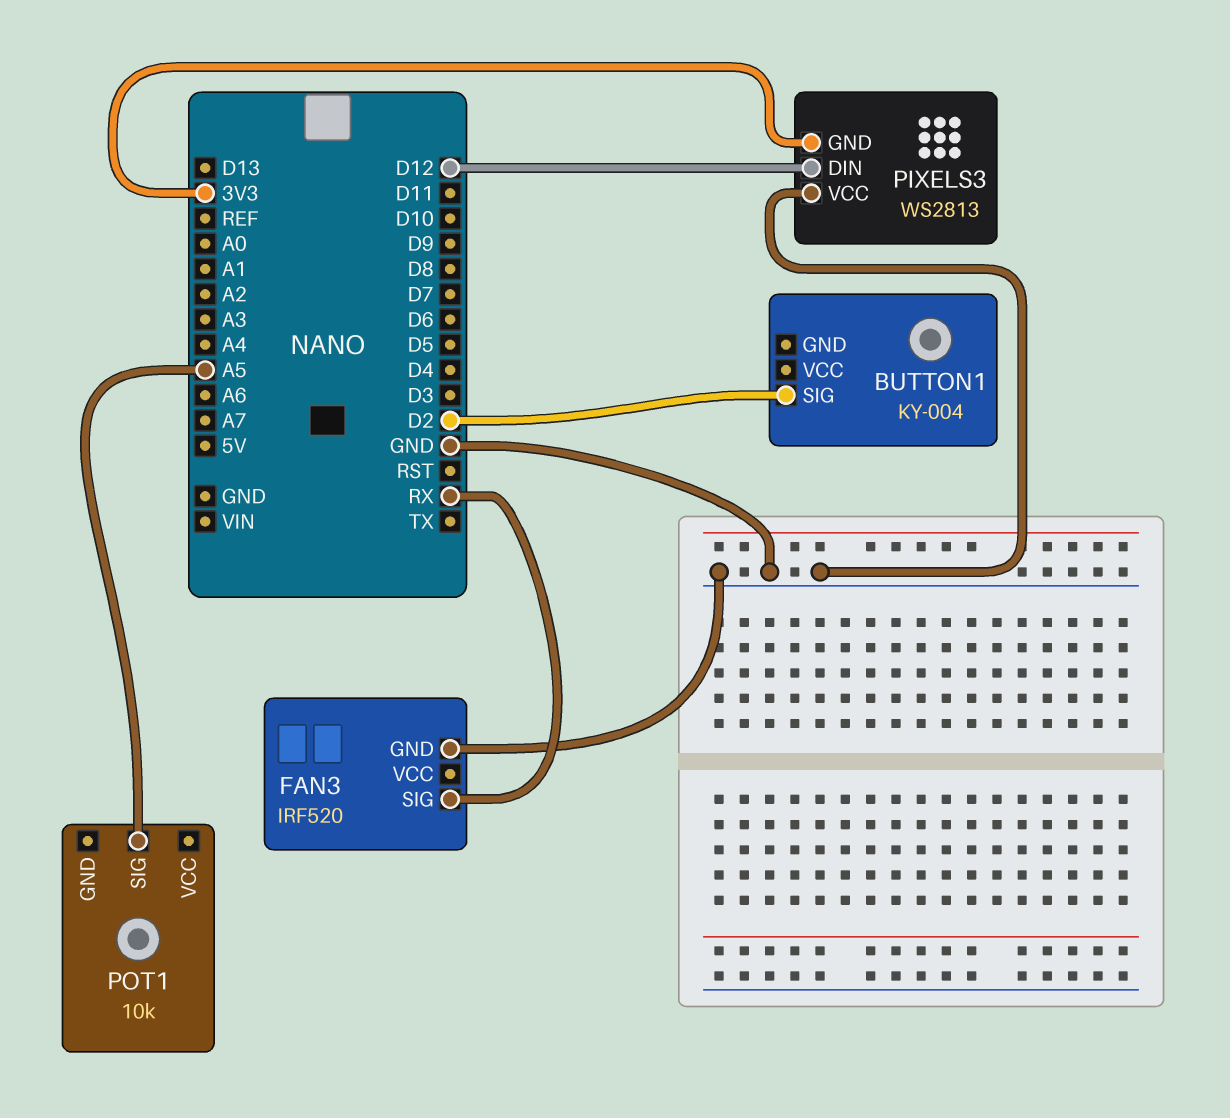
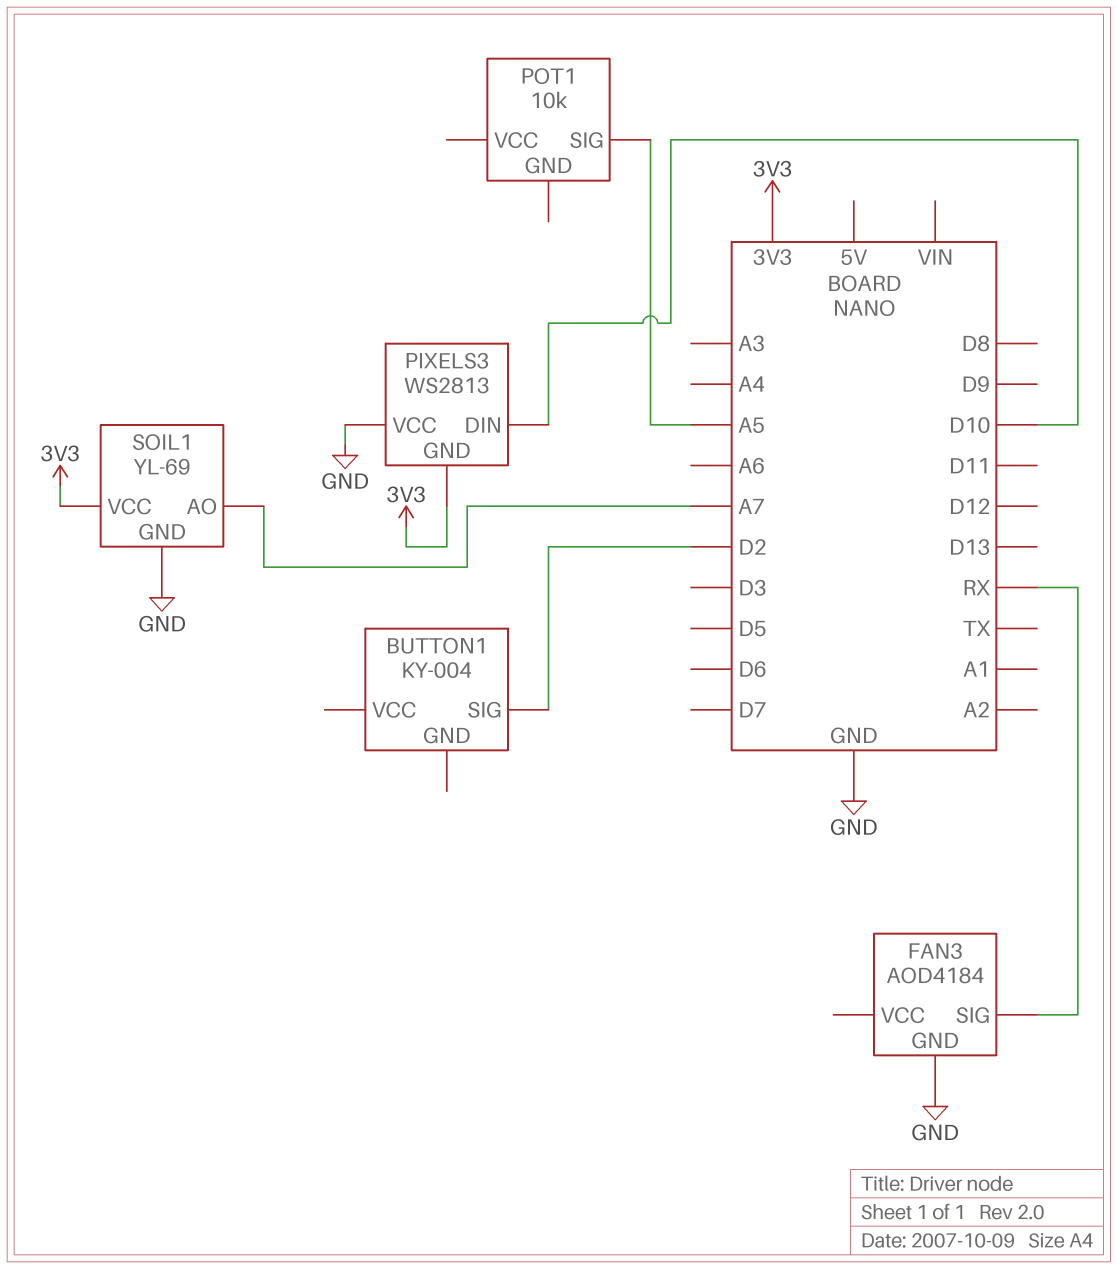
FAN3: IRF520 -> AOD4184
PIXELS3 pin DIN: D12 -> D10
SOIL1: none -> YL-69
SOIL1 pin AO: none -> A7
SOIL1 pin GND: none -> GND
SOIL1 pin VCC: none -> 3V3

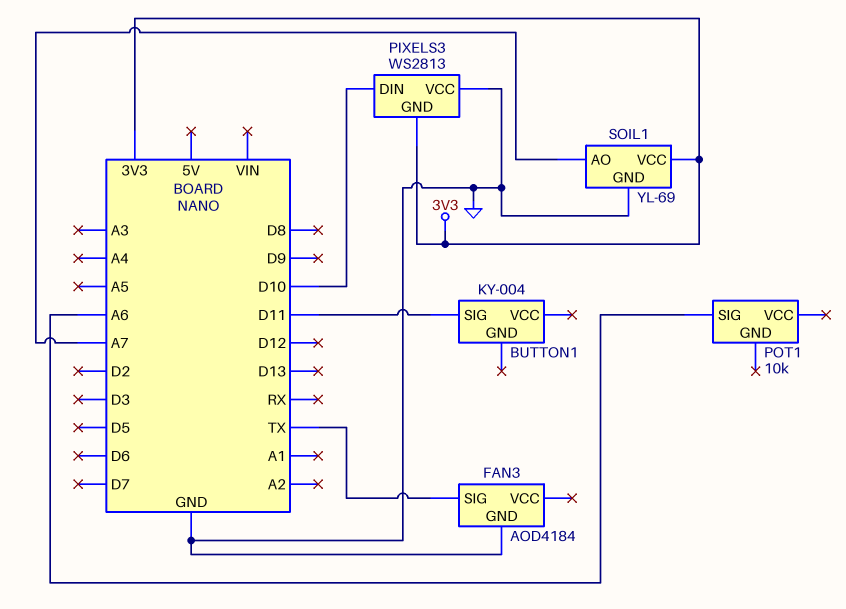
BUTTON1 pin SIG: D2 -> D11
FAN3 pin SIG: RX -> TX
POT1 pin SIG: A5 -> A6

